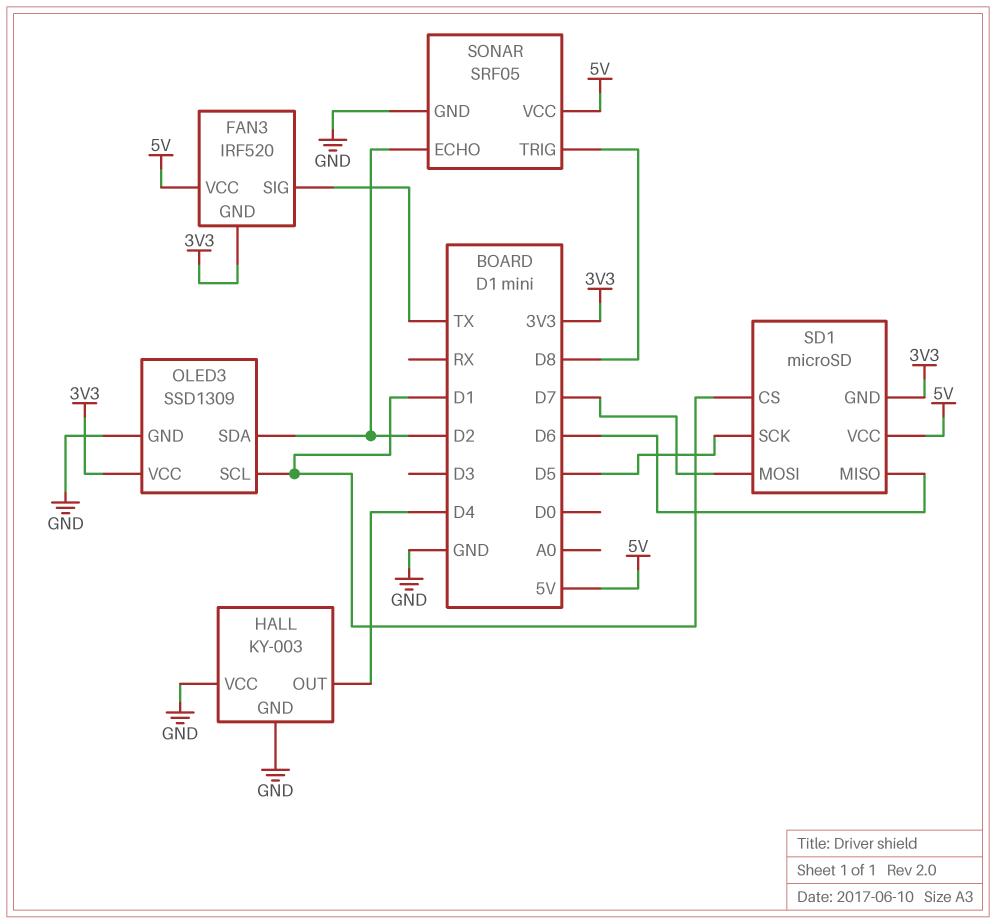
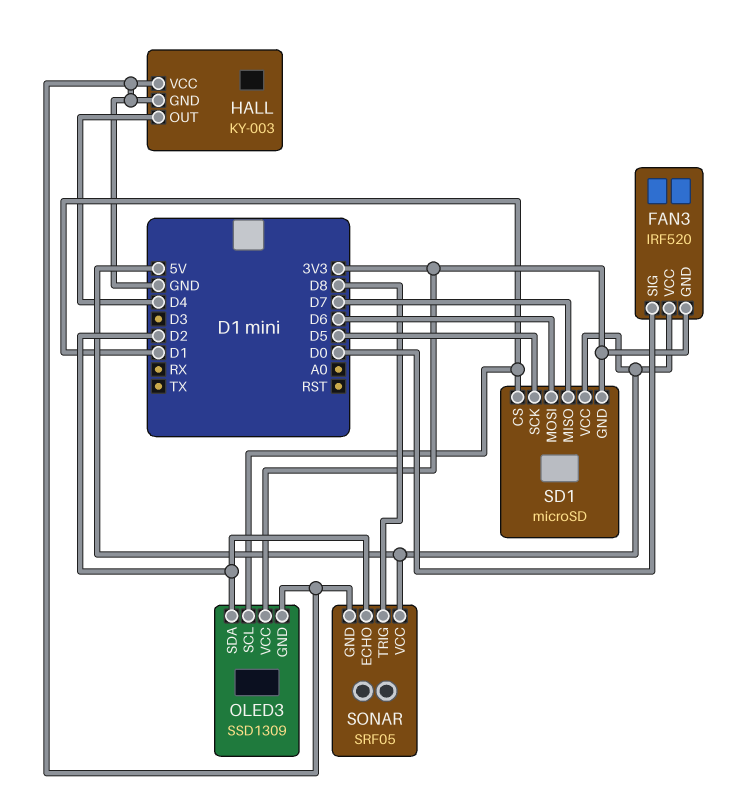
FAN3 pin SIG: TX -> D0
SD1 pin MISO: D6 -> D7
SD1 pin MOSI: D7 -> D6

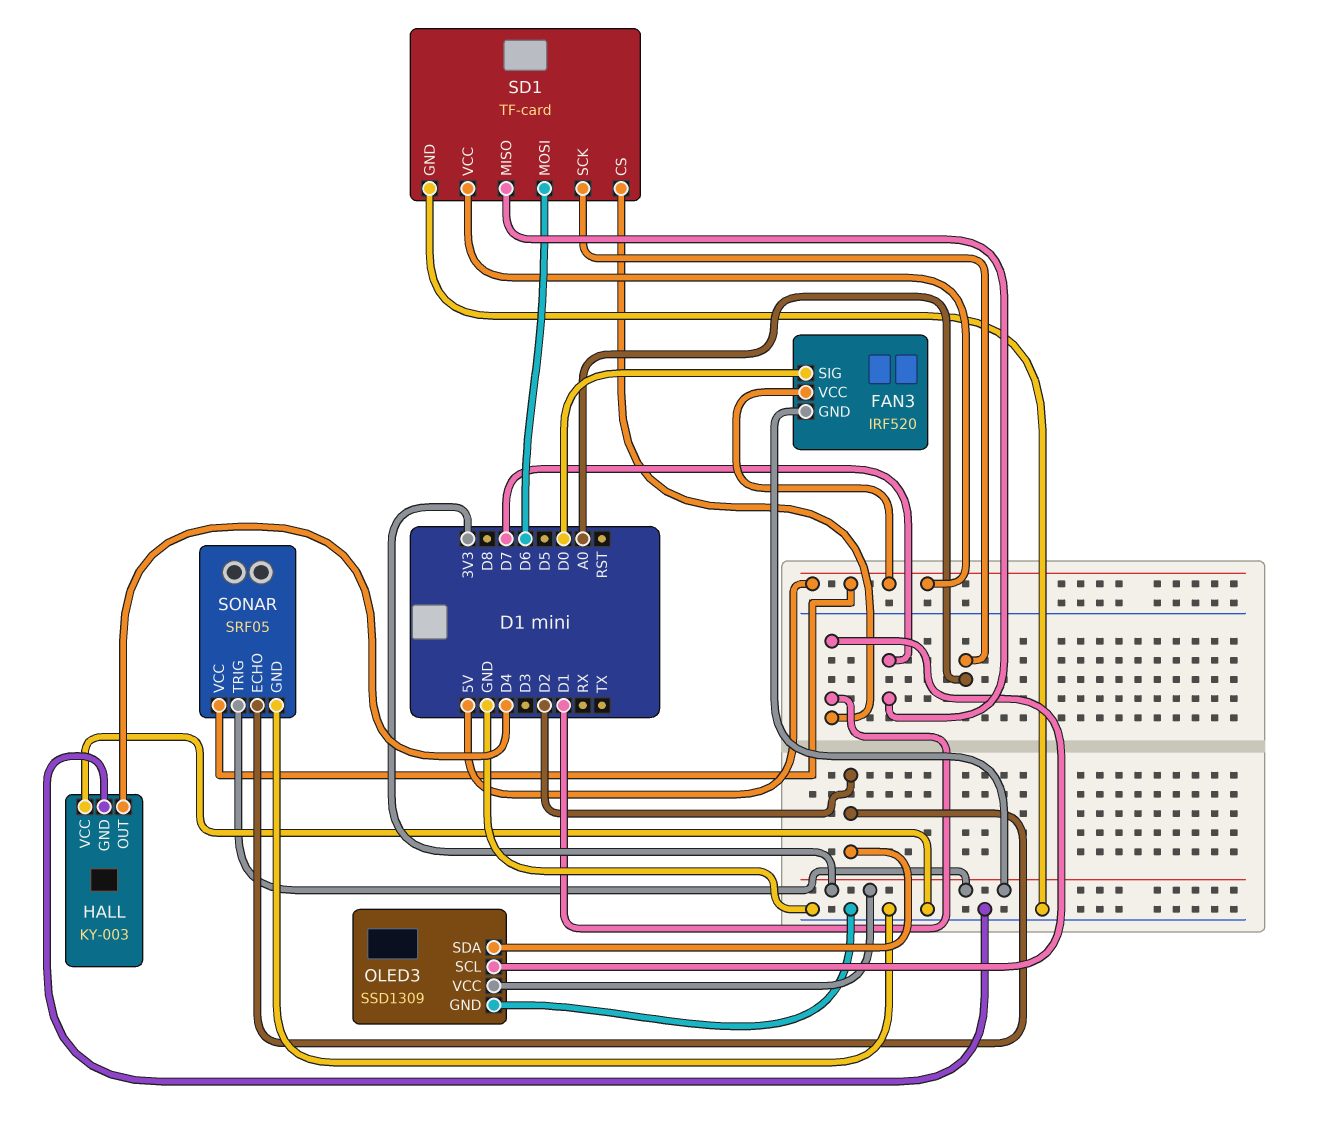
SD1: microSD -> TF-card
SD1 pin GND: 3V3 -> GND
SD1 pin SCK: D5 -> A0
SONAR pin TRIG: D8 -> 3V3

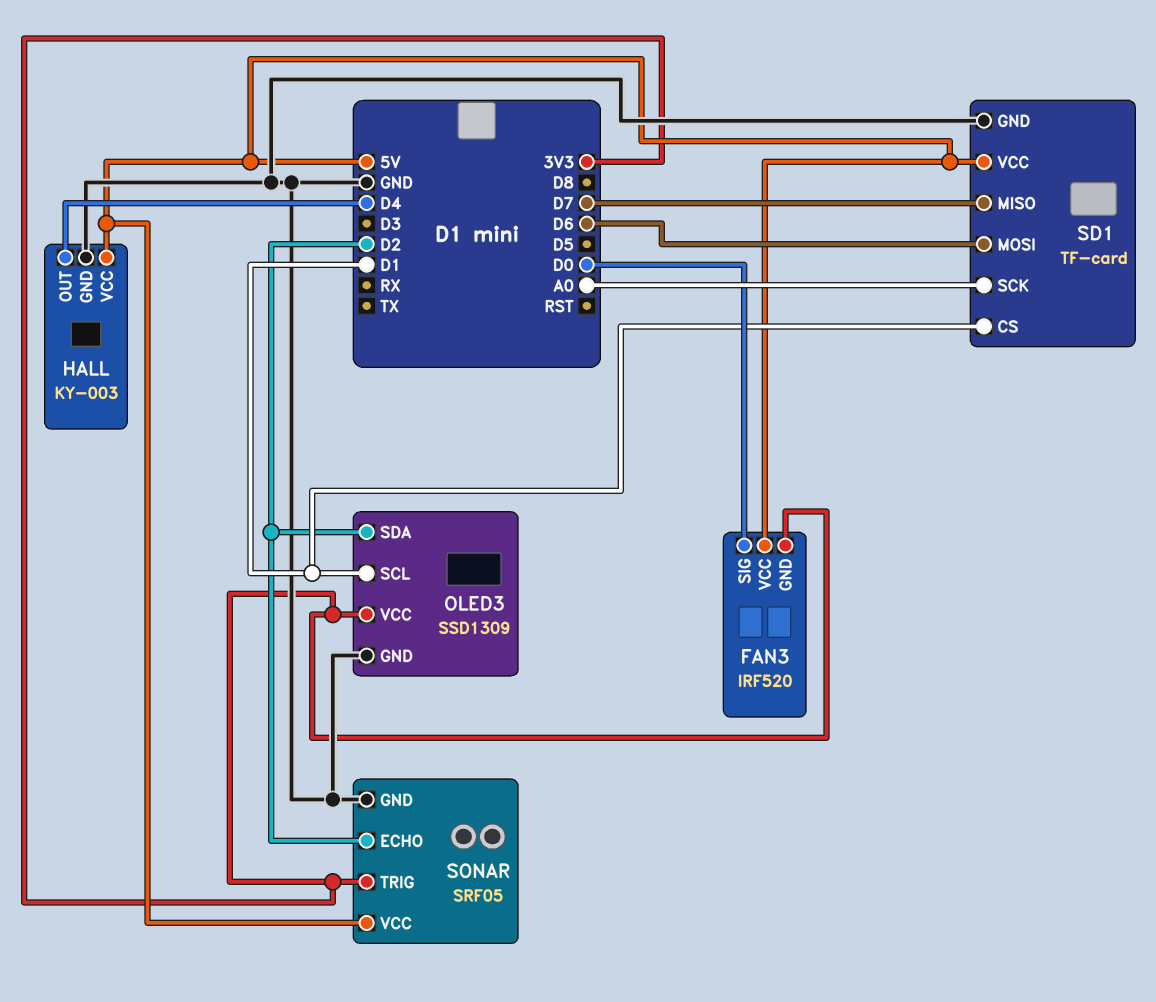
HALL pin VCC: GND -> 5V

